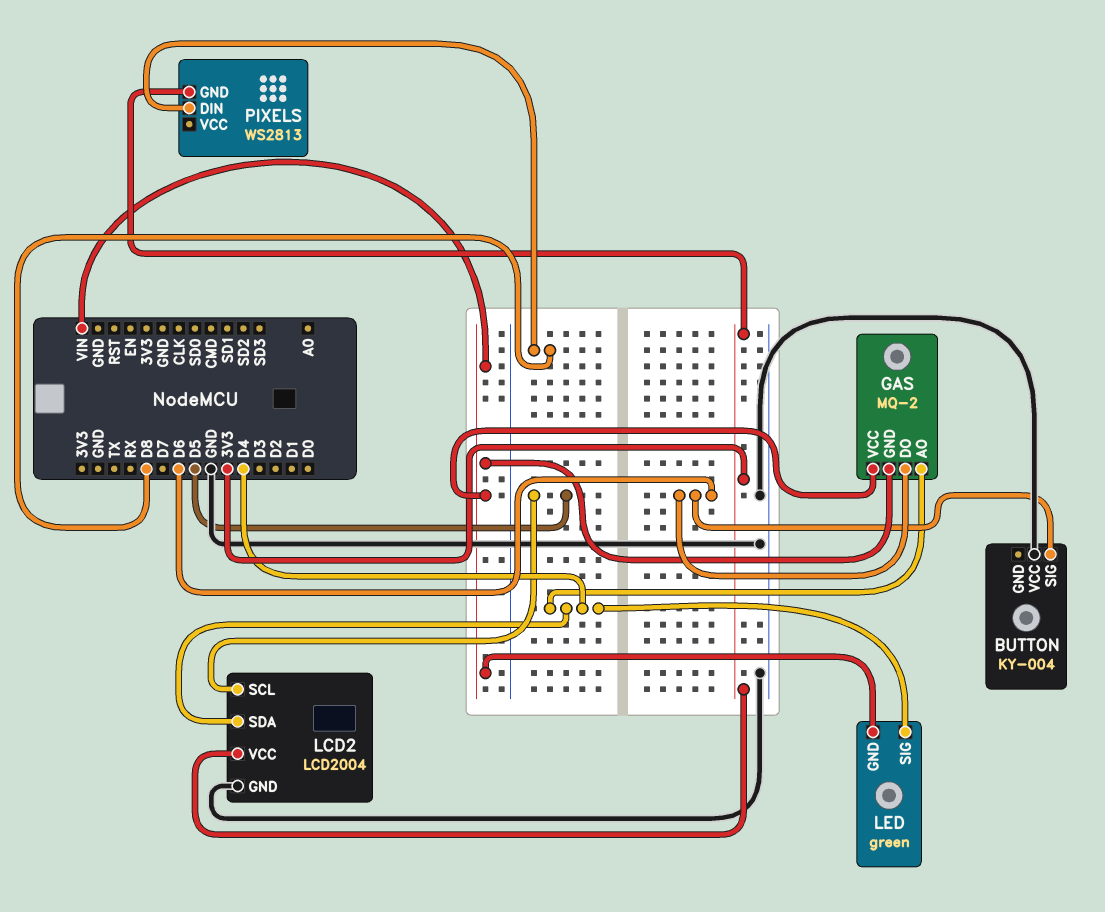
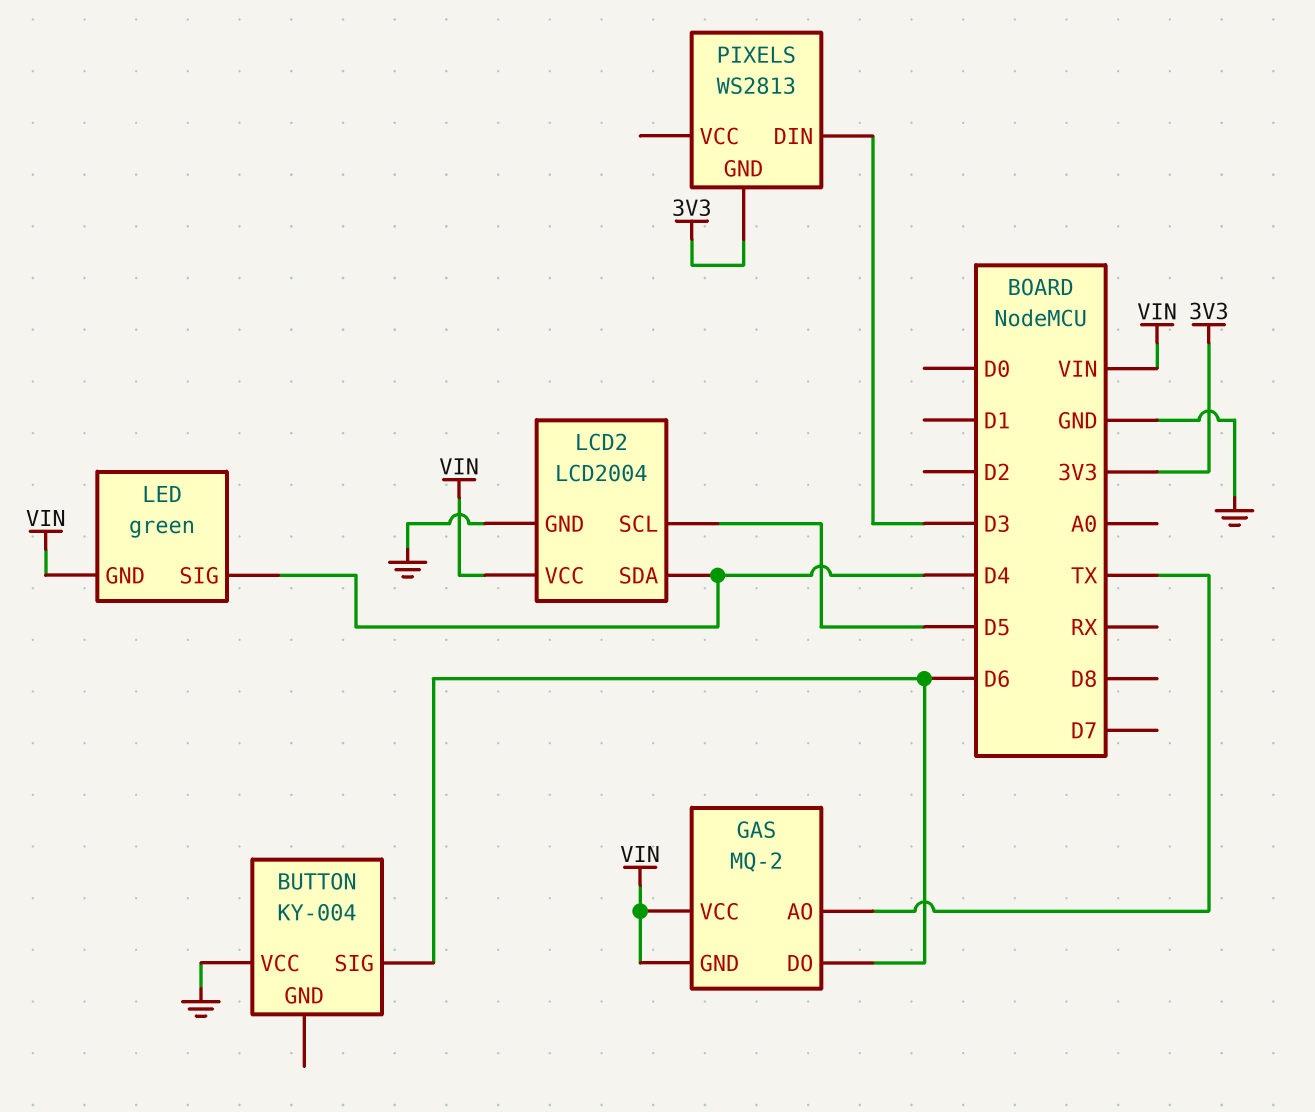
GAS pin AO: D4 -> TX
LCD2 pin VCC: 3V3 -> VIN
PIXELS pin DIN: D8 -> D3

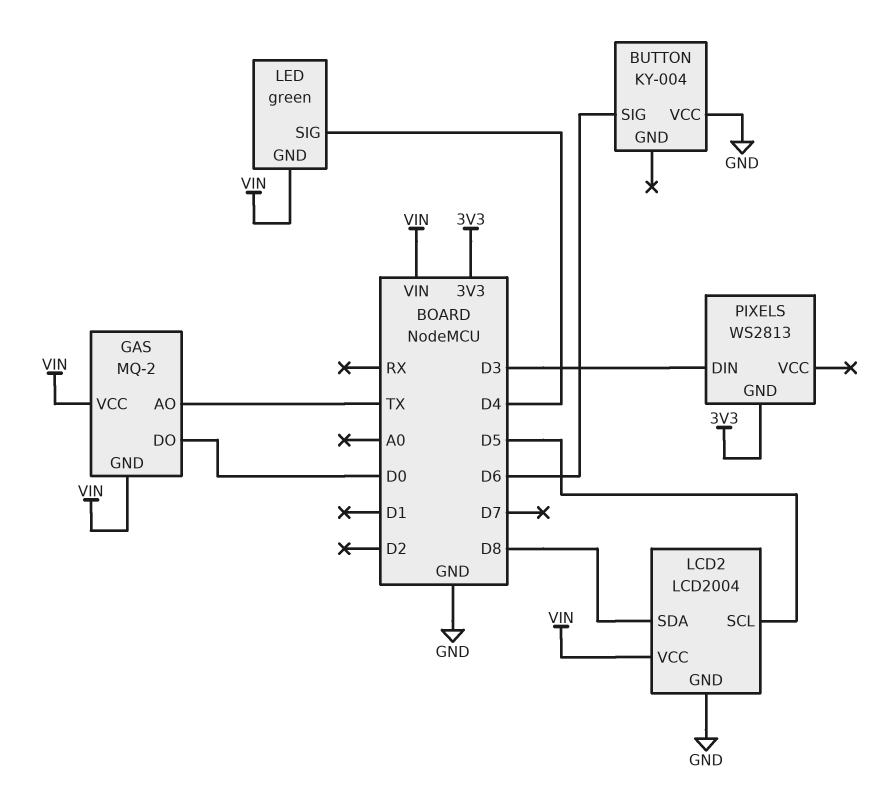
GAS pin DO: D6 -> D0
LCD2 pin SDA: D4 -> D8

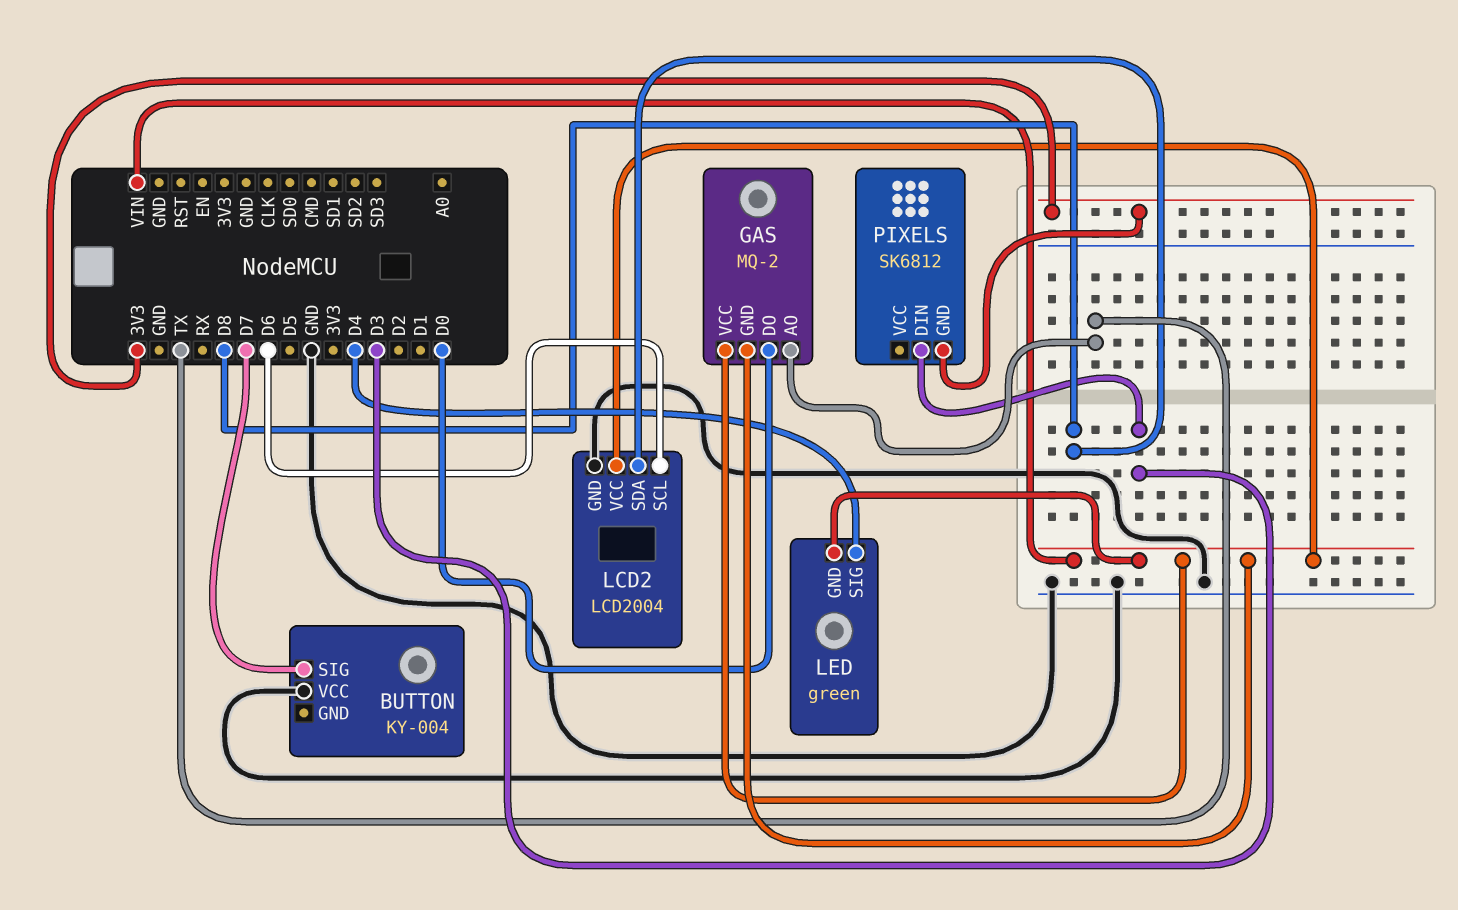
BUTTON pin SIG: D6 -> D7
LCD2 pin SCL: D5 -> D6
PIXELS: WS2813 -> SK6812

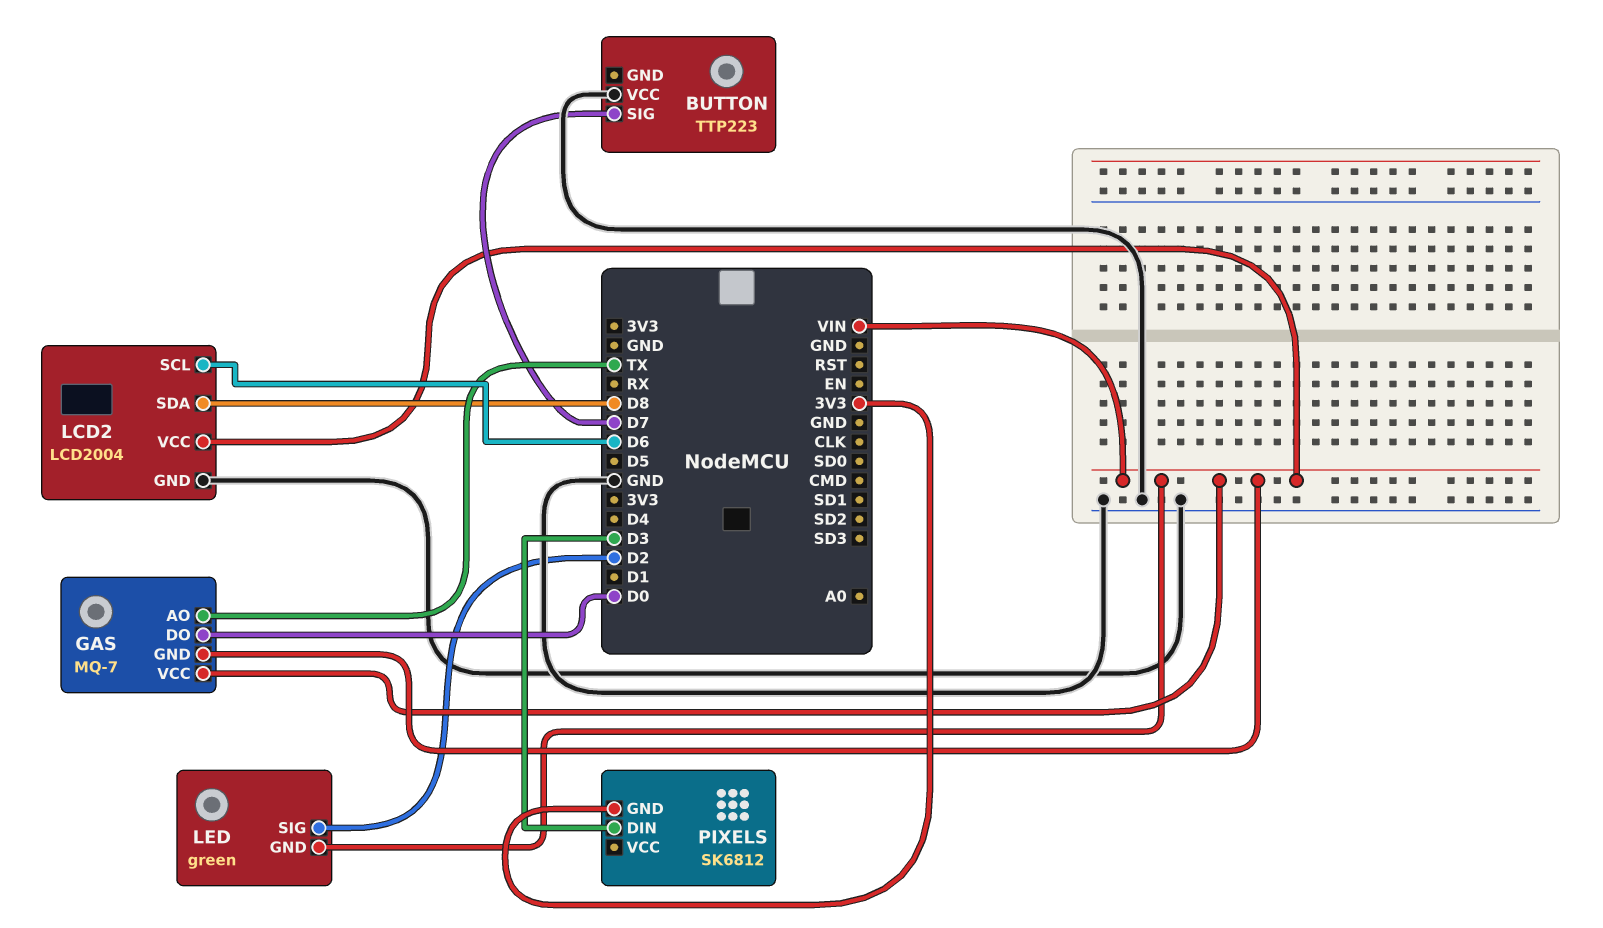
BUTTON: KY-004 -> TTP223
GAS: MQ-2 -> MQ-7
LED pin SIG: D4 -> D2

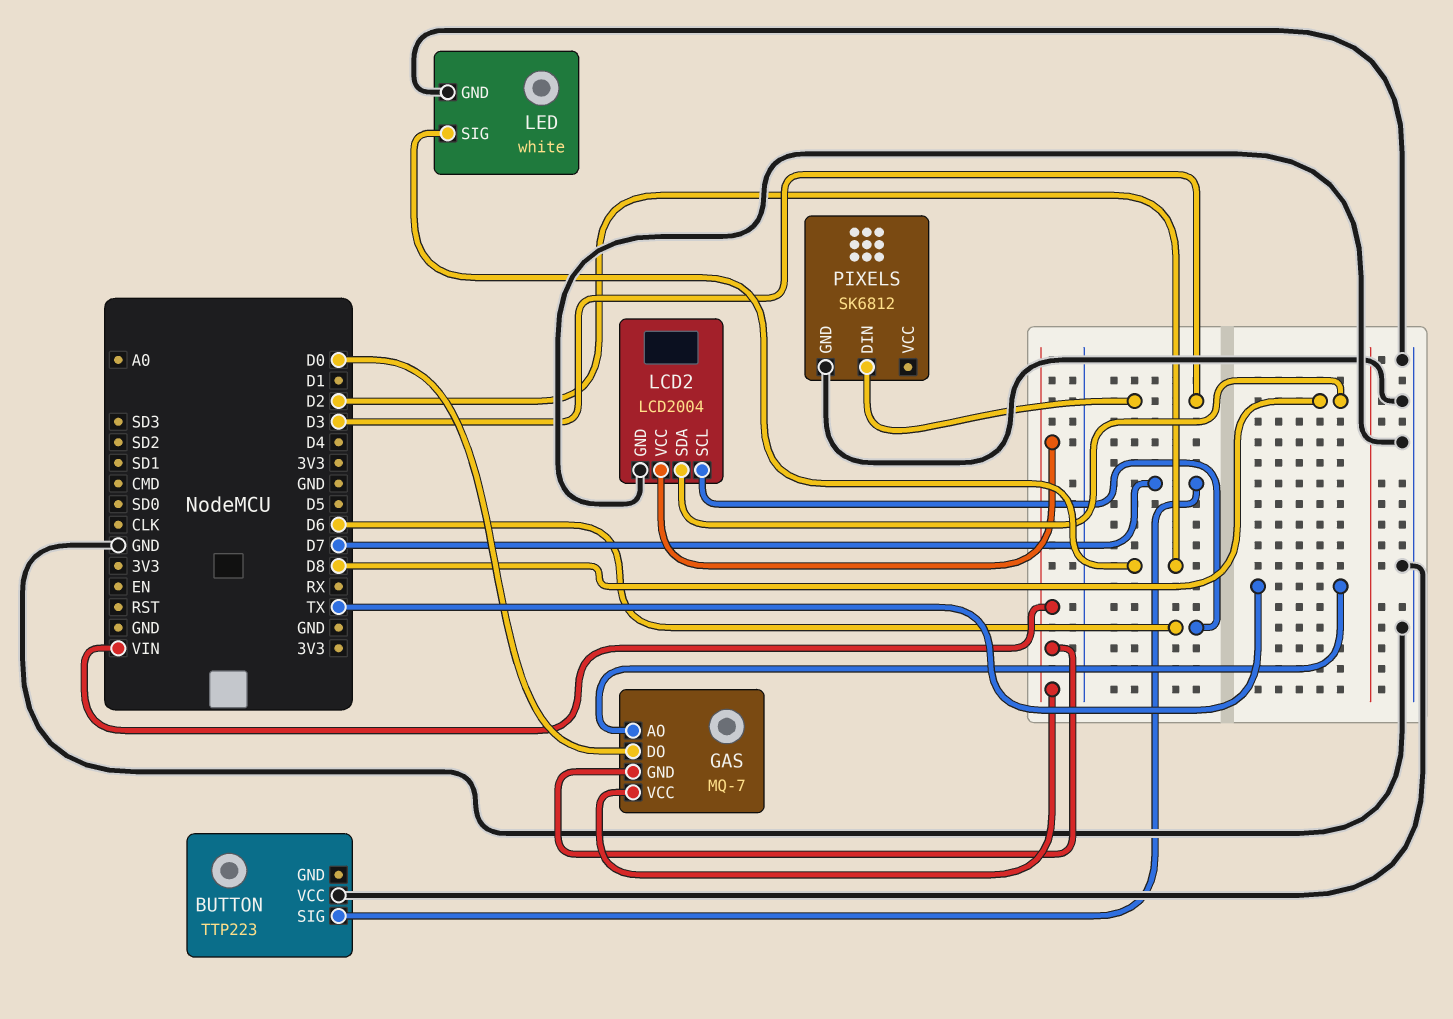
LED: green -> white
LED pin GND: VIN -> GND
PIXELS pin GND: 3V3 -> GND

